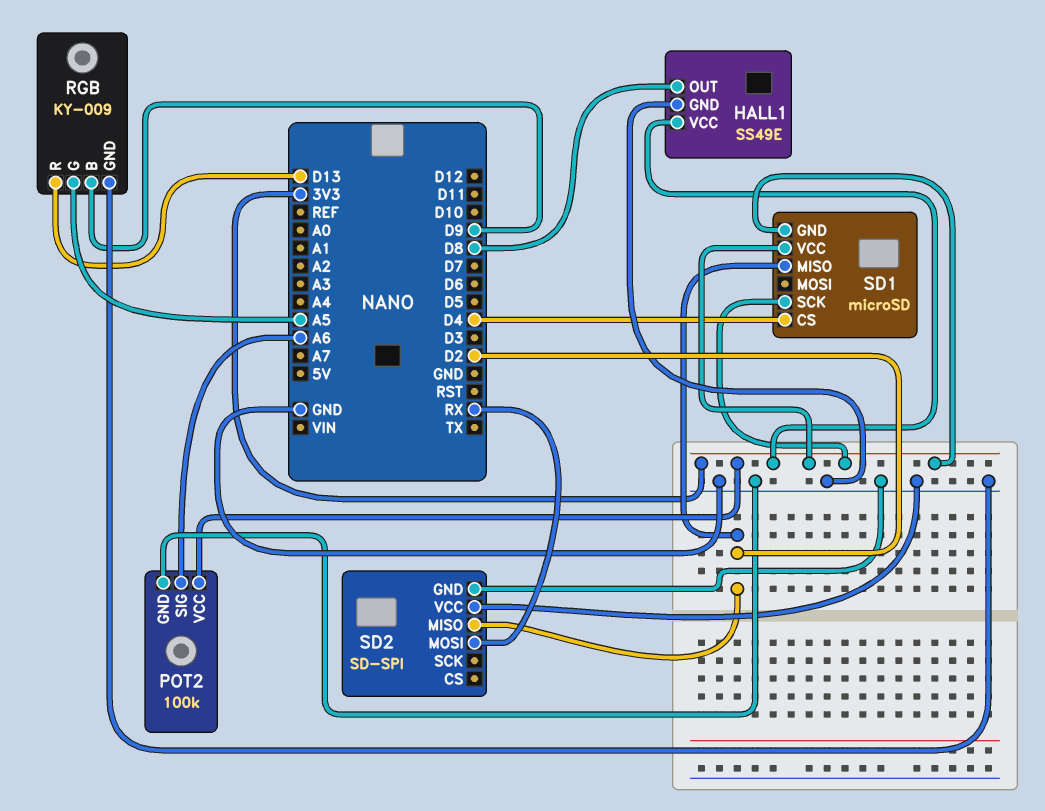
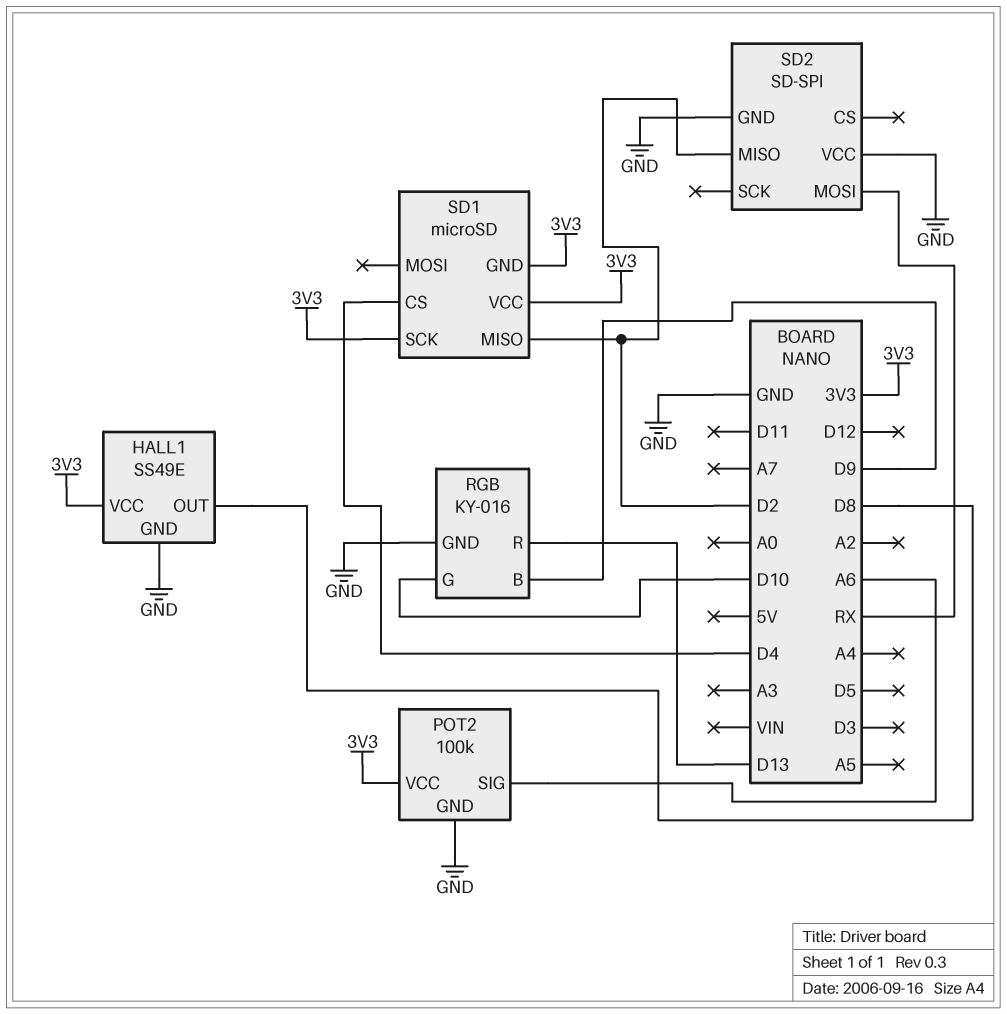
RGB: KY-009 -> KY-016
RGB pin G: A5 -> D10

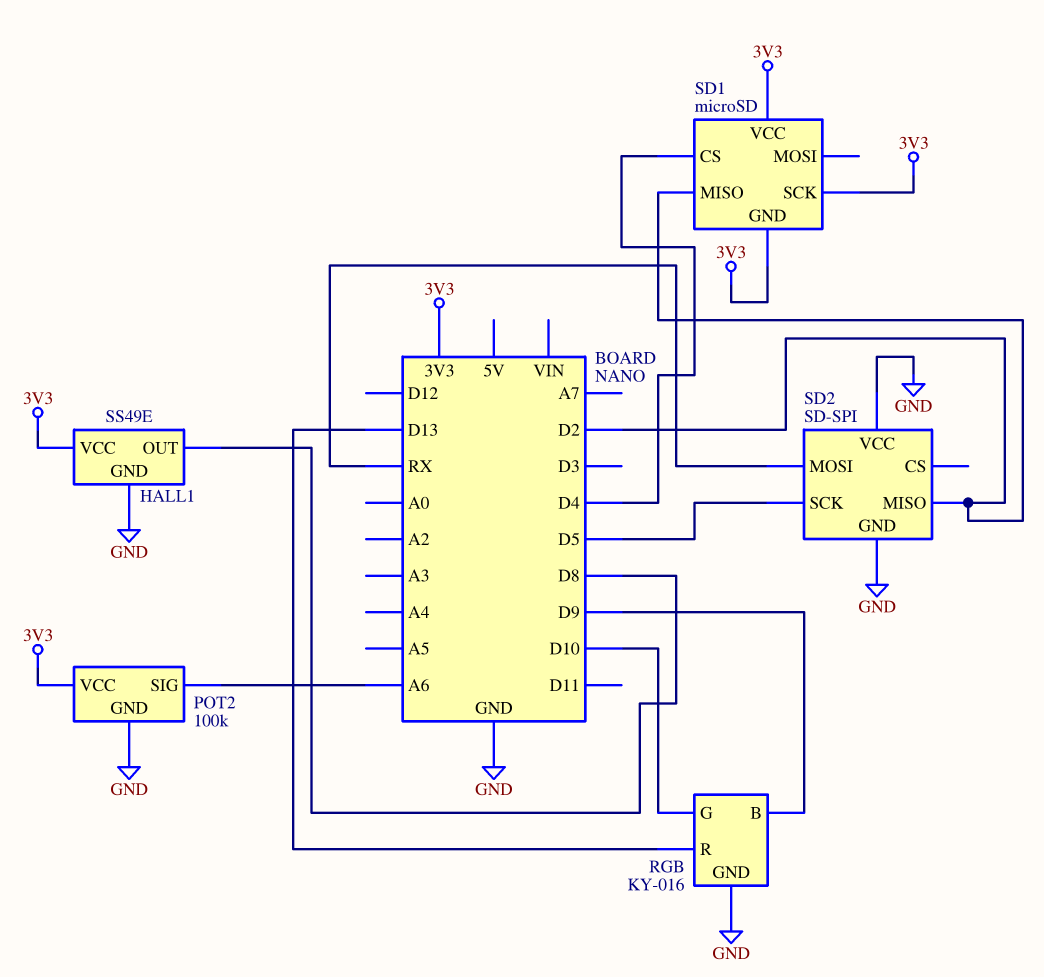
SD2 pin SCK: none -> D5

